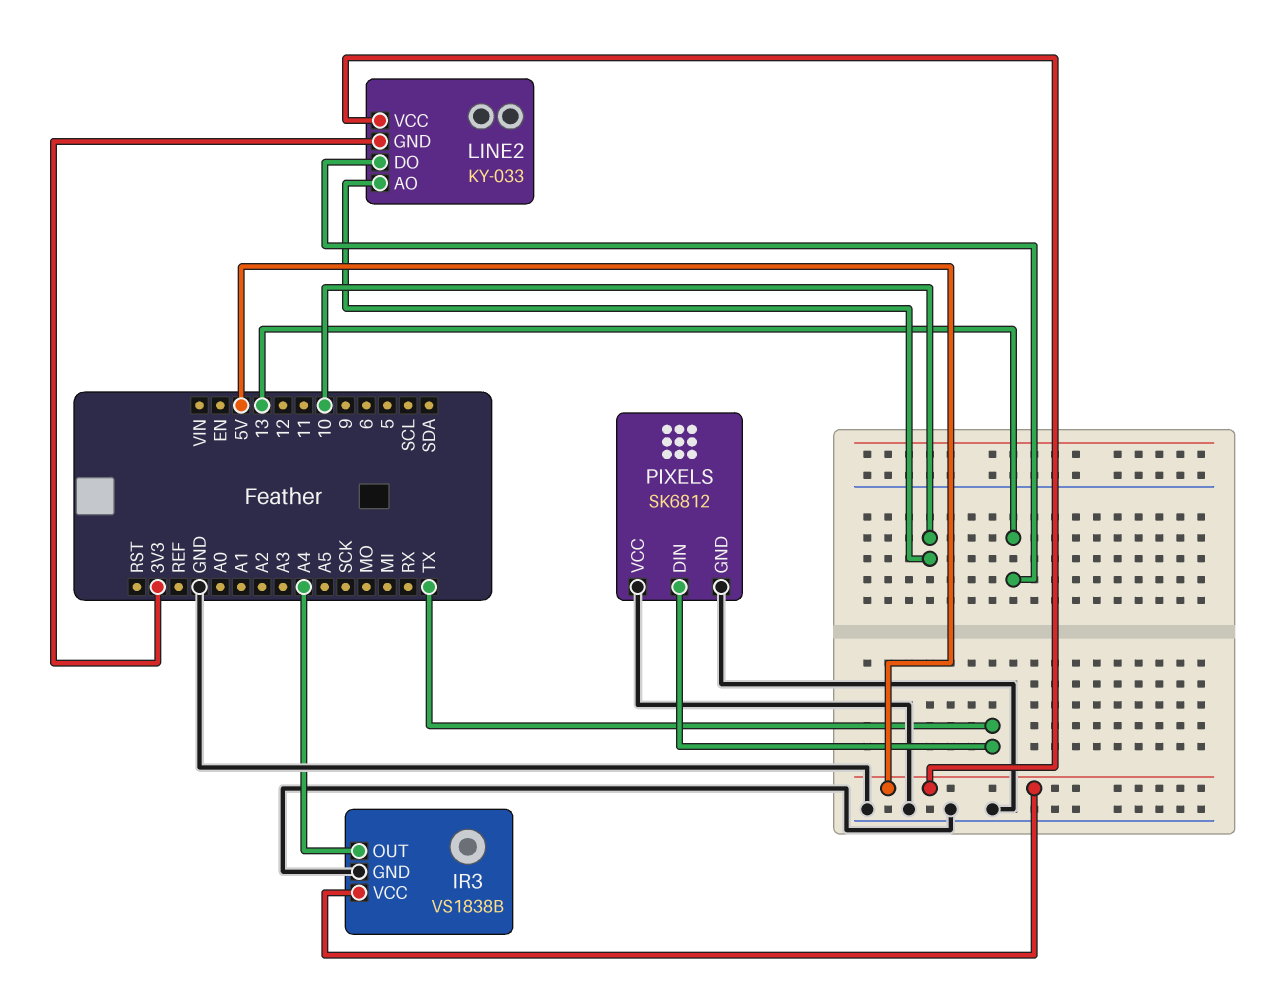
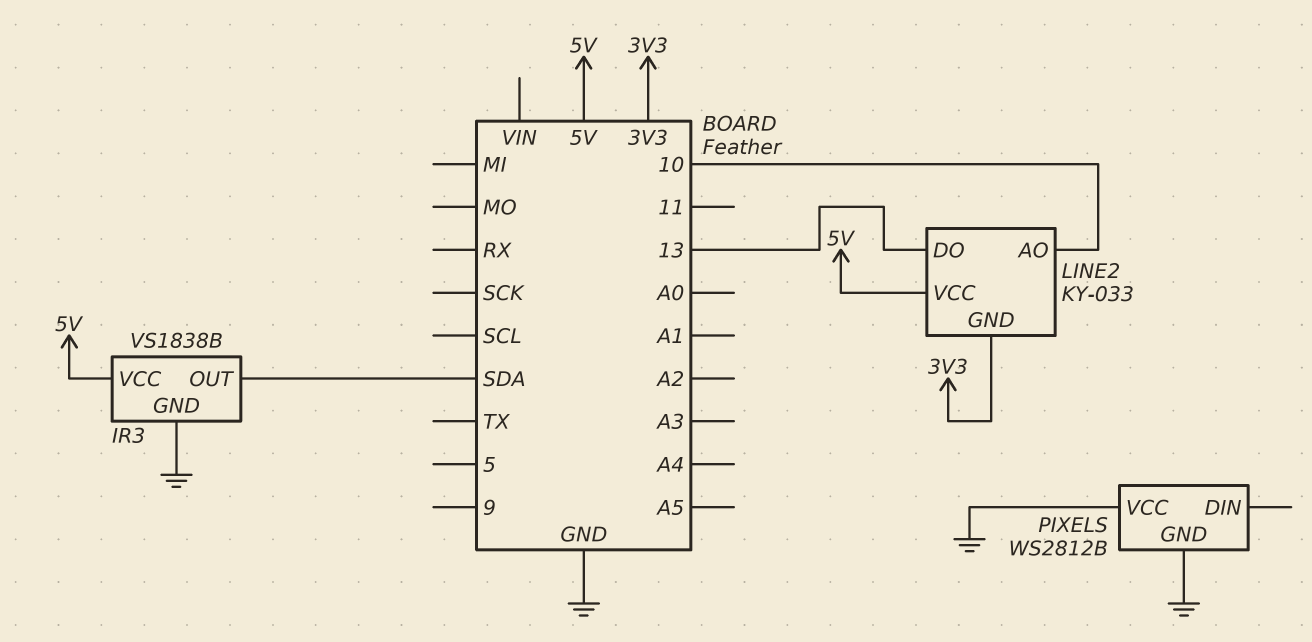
IR3 pin OUT: A4 -> SDA
PIXELS: SK6812 -> WS2812B
PIXELS pin DIN: TX -> none

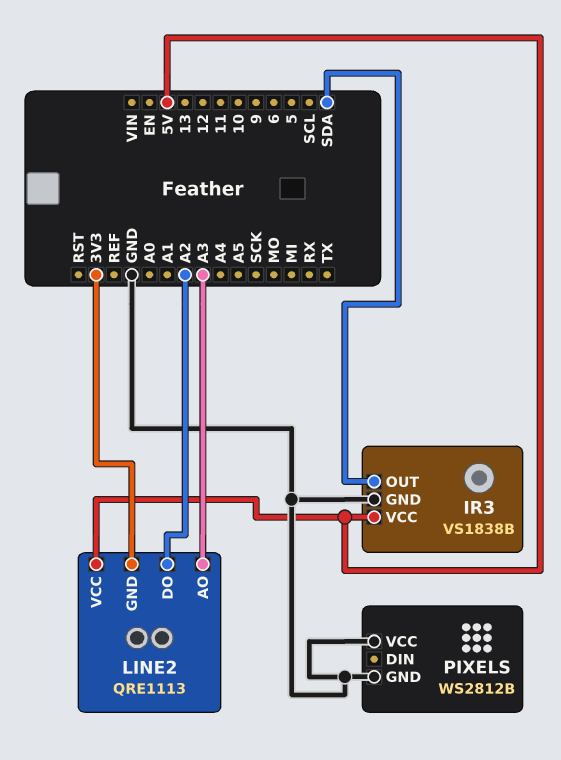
LINE2: KY-033 -> QRE1113
LINE2 pin AO: 10 -> A3
LINE2 pin DO: 13 -> A2

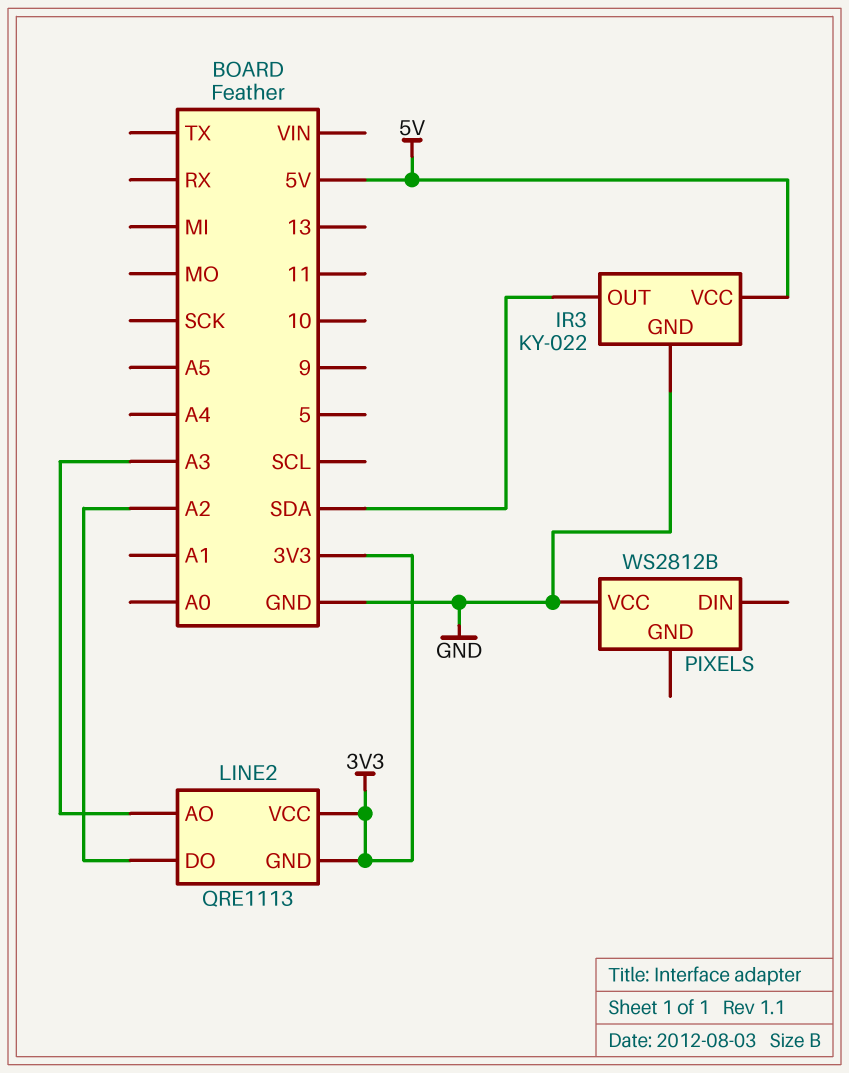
IR3: VS1838B -> KY-022
LINE2 pin VCC: 5V -> 3V3
PIXELS pin GND: GND -> none

